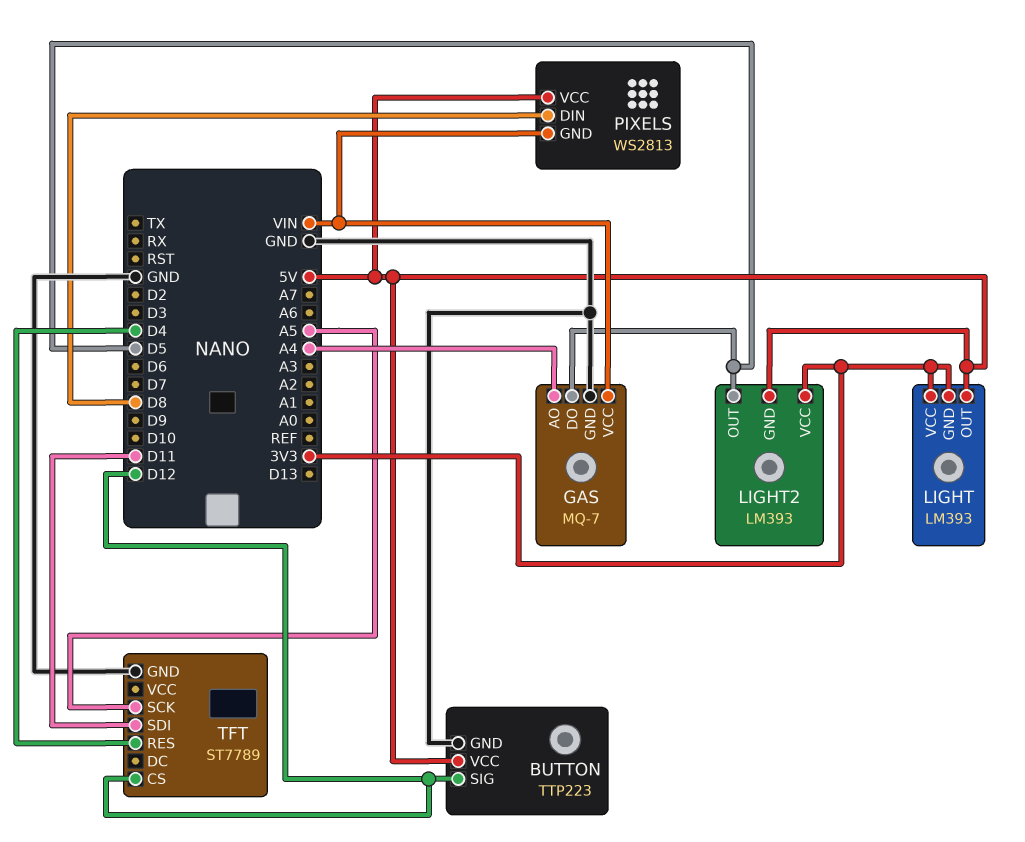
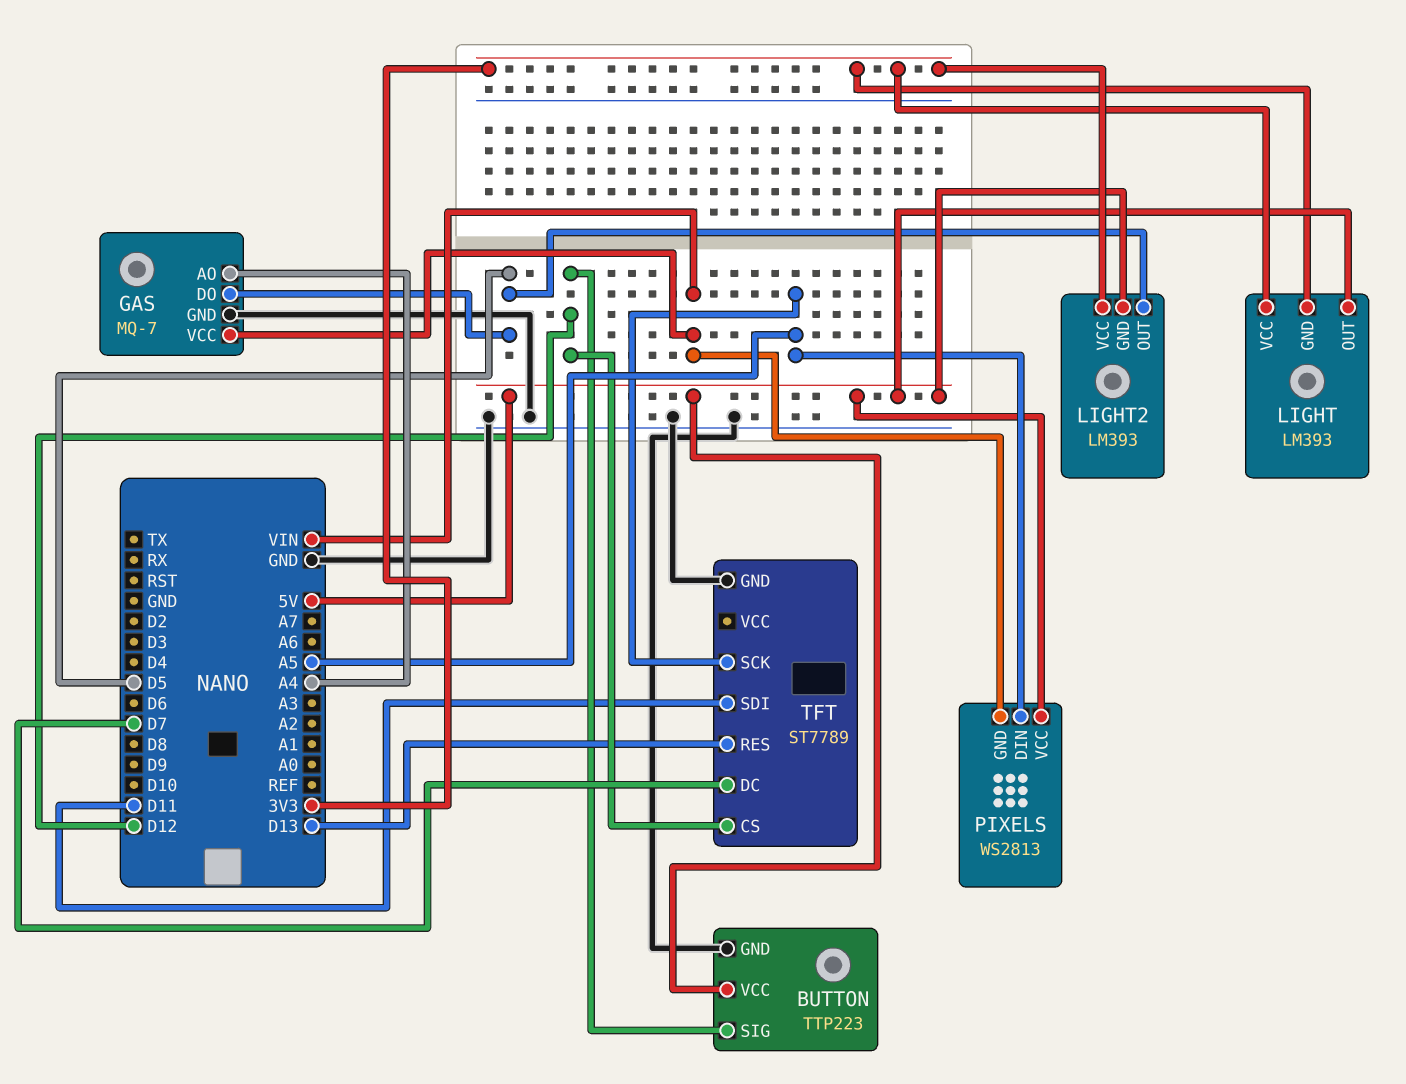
PIXELS pin DIN: D8 -> A5
TFT pin DC: none -> D7
TFT pin RES: D4 -> D13

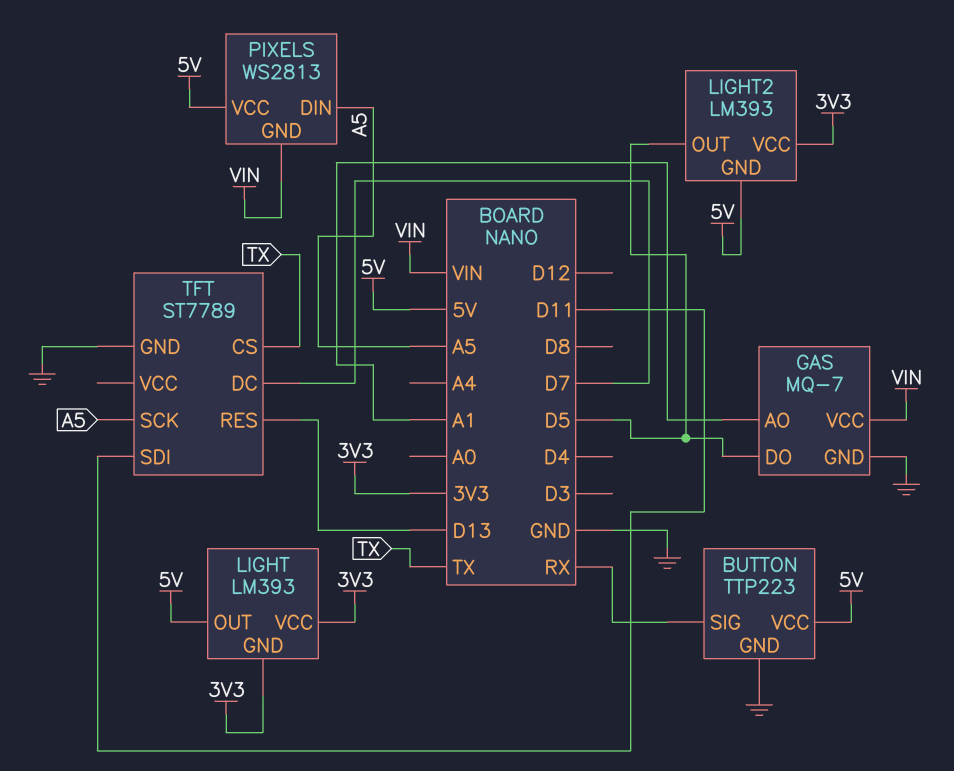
BUTTON pin SIG: D12 -> RX
GAS pin AO: A4 -> A1
TFT pin CS: D12 -> TX

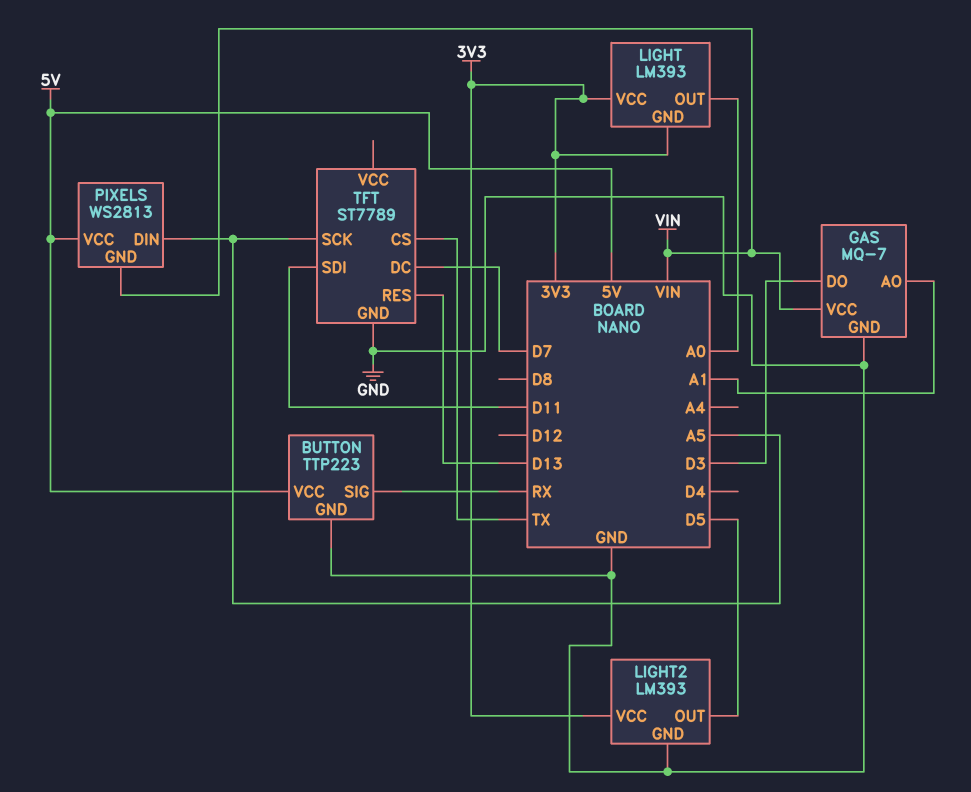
GAS pin DO: D5 -> D3
LIGHT pin OUT: 5V -> A0
LIGHT2 pin GND: 5V -> GND

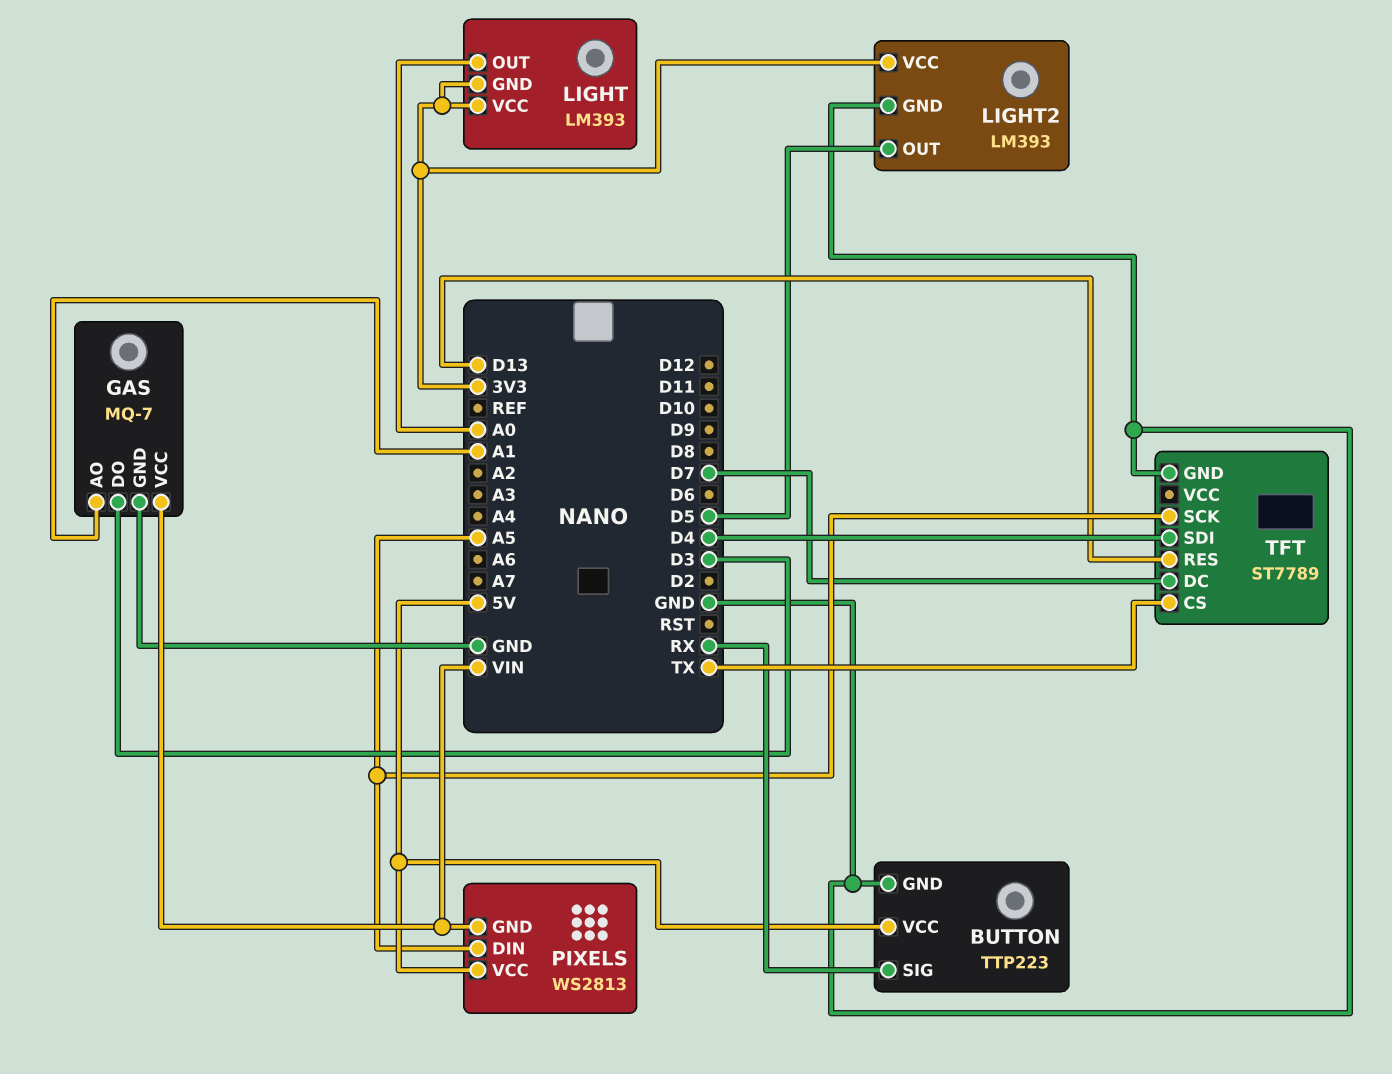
TFT pin SDI: D11 -> D4

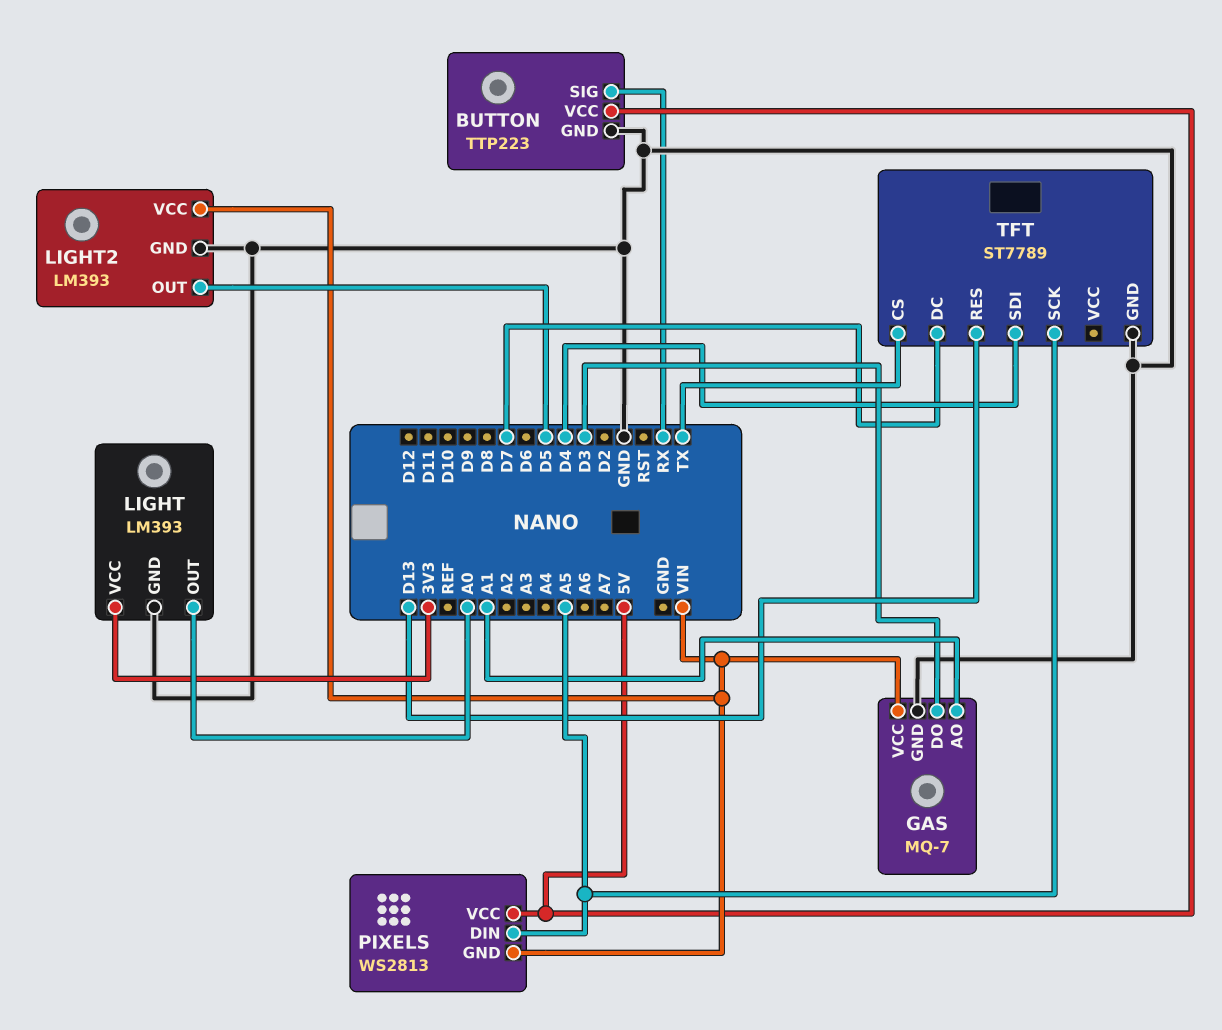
LIGHT pin GND: 3V3 -> GND
LIGHT2 pin VCC: 3V3 -> VIN

